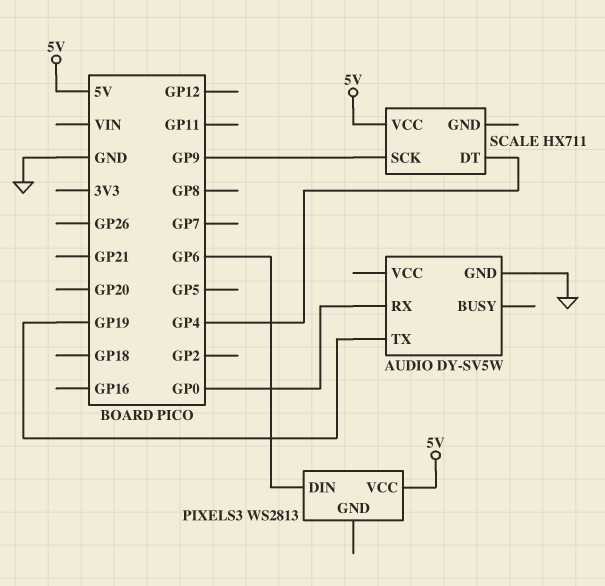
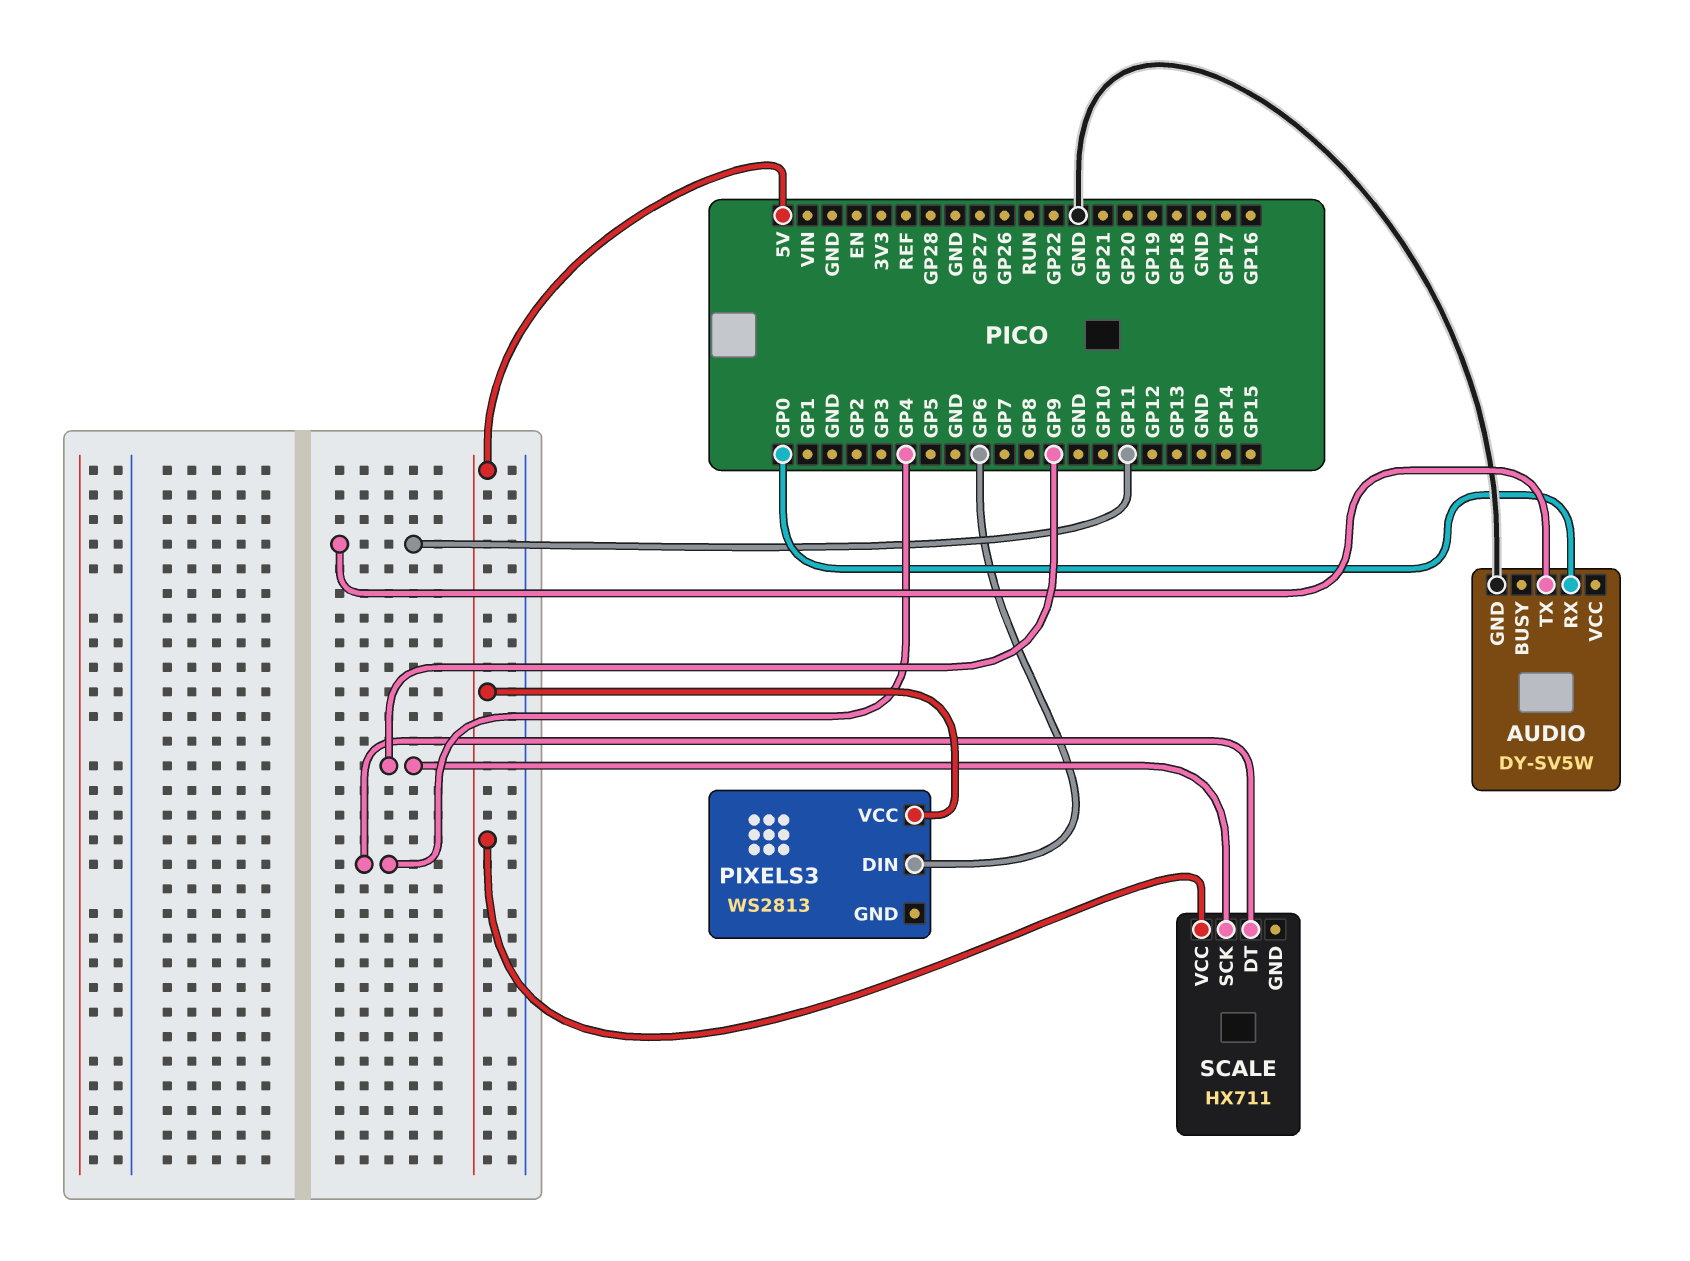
AUDIO pin TX: GP19 -> GP11

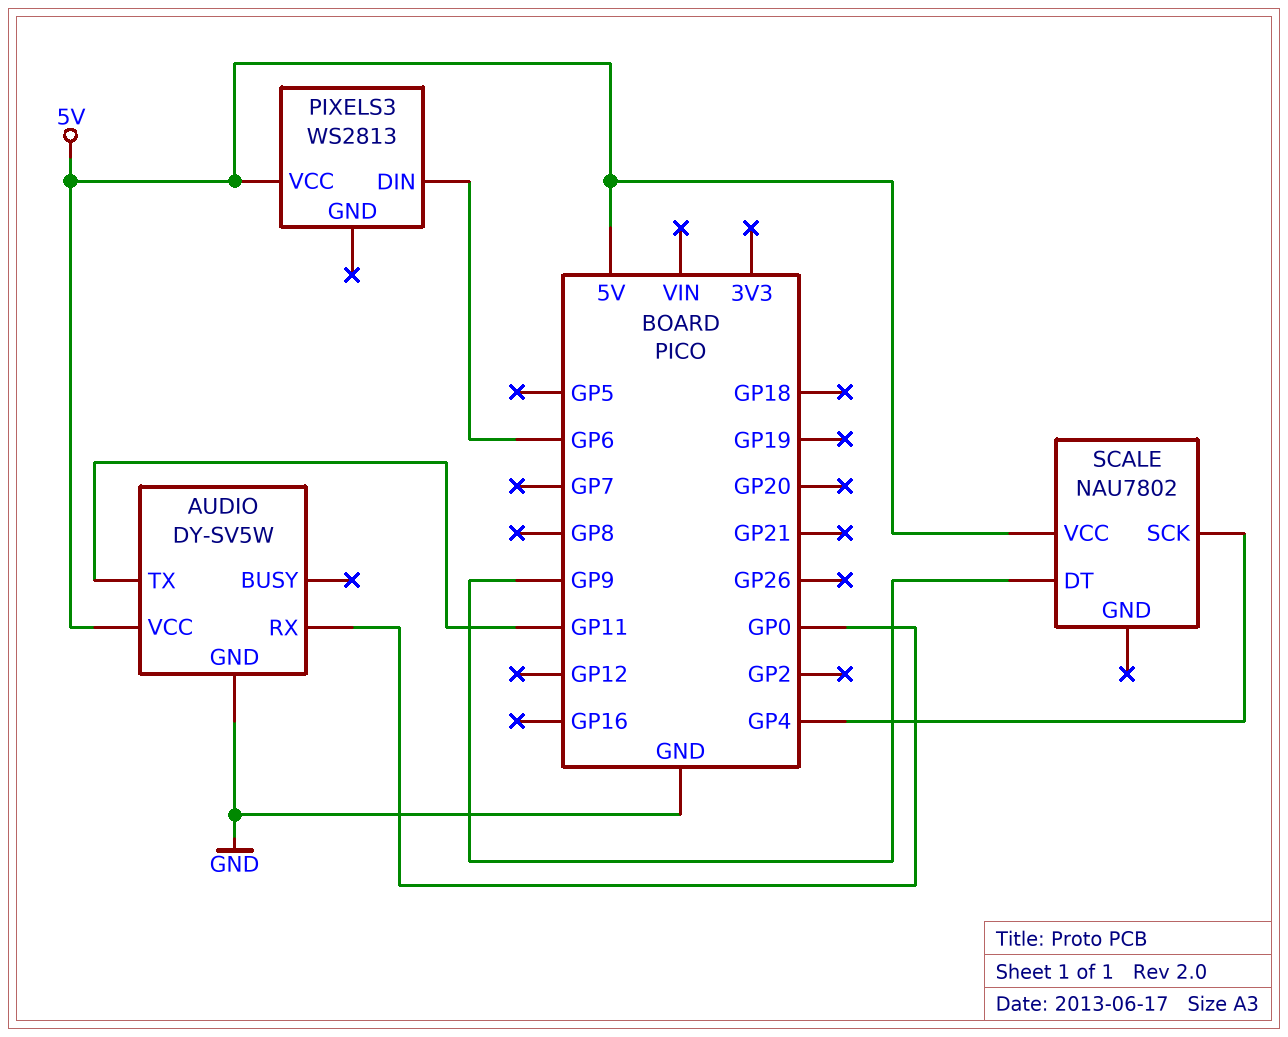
AUDIO pin VCC: none -> 5V
SCALE: HX711 -> NAU7802
SCALE pin DT: GP4 -> GP9
SCALE pin SCK: GP9 -> GP4

